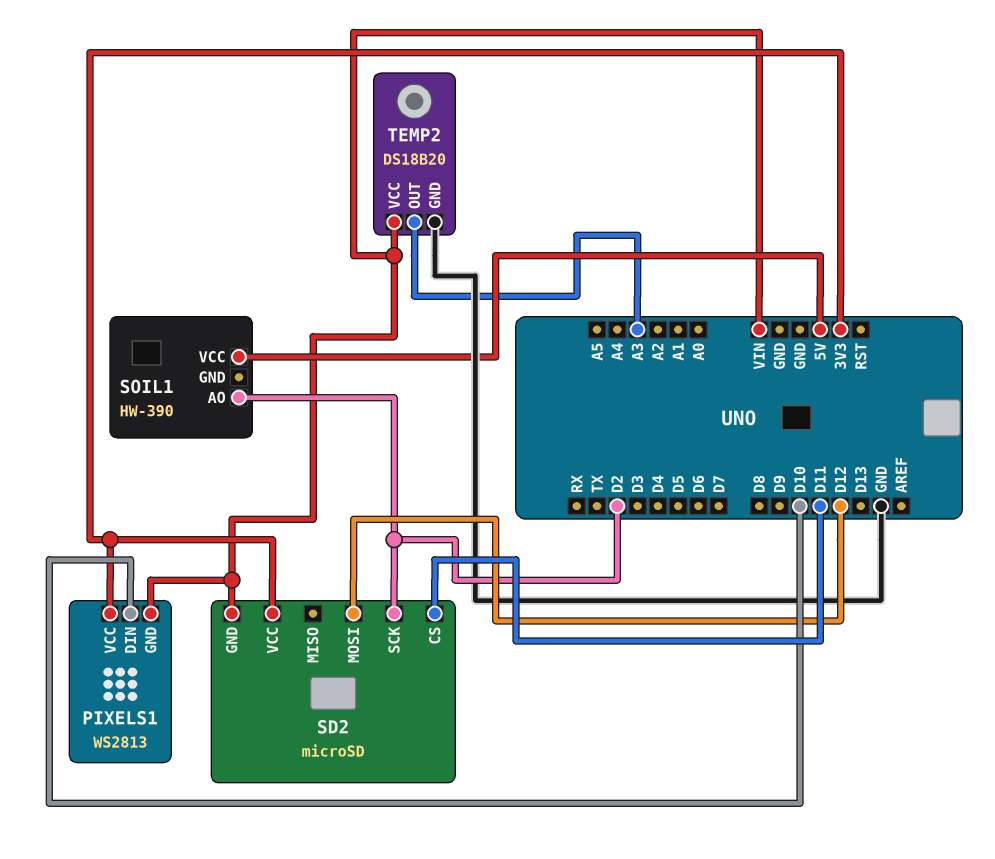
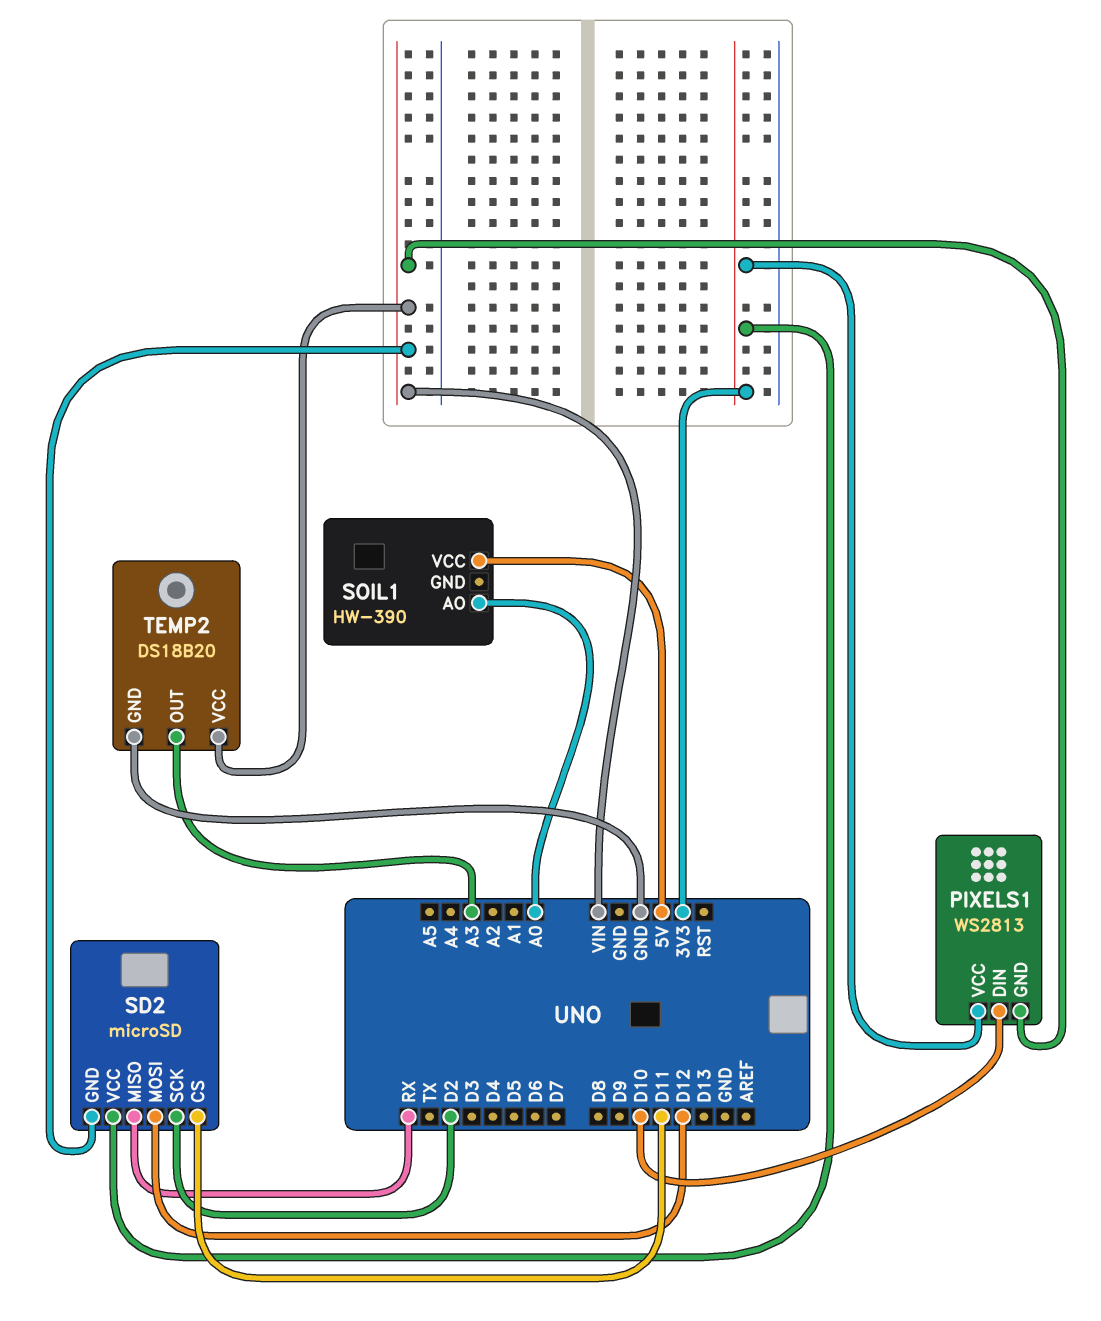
SD2 pin MISO: none -> RX
SOIL1 pin AO: D2 -> A0

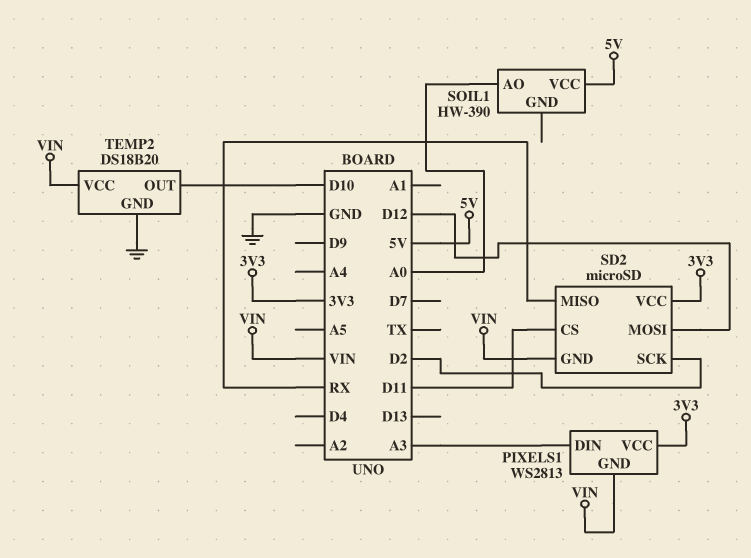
PIXELS1 pin DIN: D10 -> A3
TEMP2 pin OUT: A3 -> D10

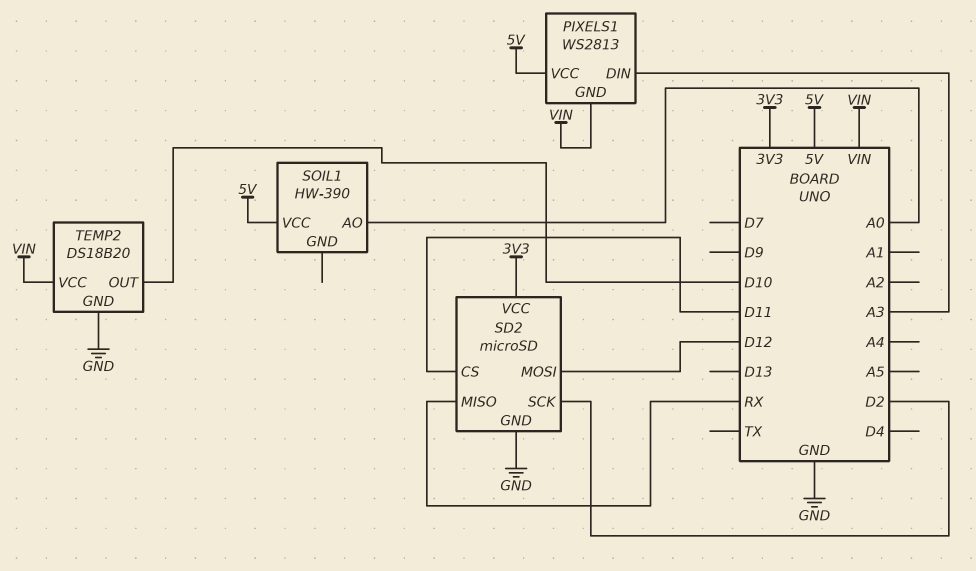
PIXELS1 pin VCC: 3V3 -> 5V
SD2 pin GND: VIN -> GND

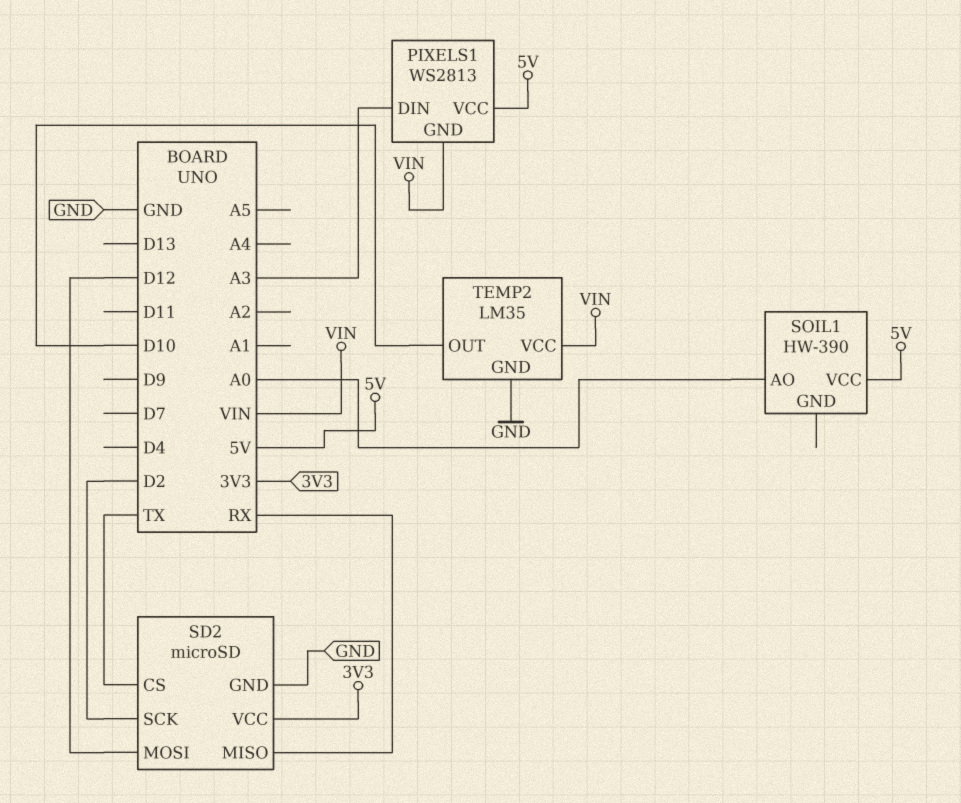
SD2 pin CS: D11 -> TX
TEMP2: DS18B20 -> LM35

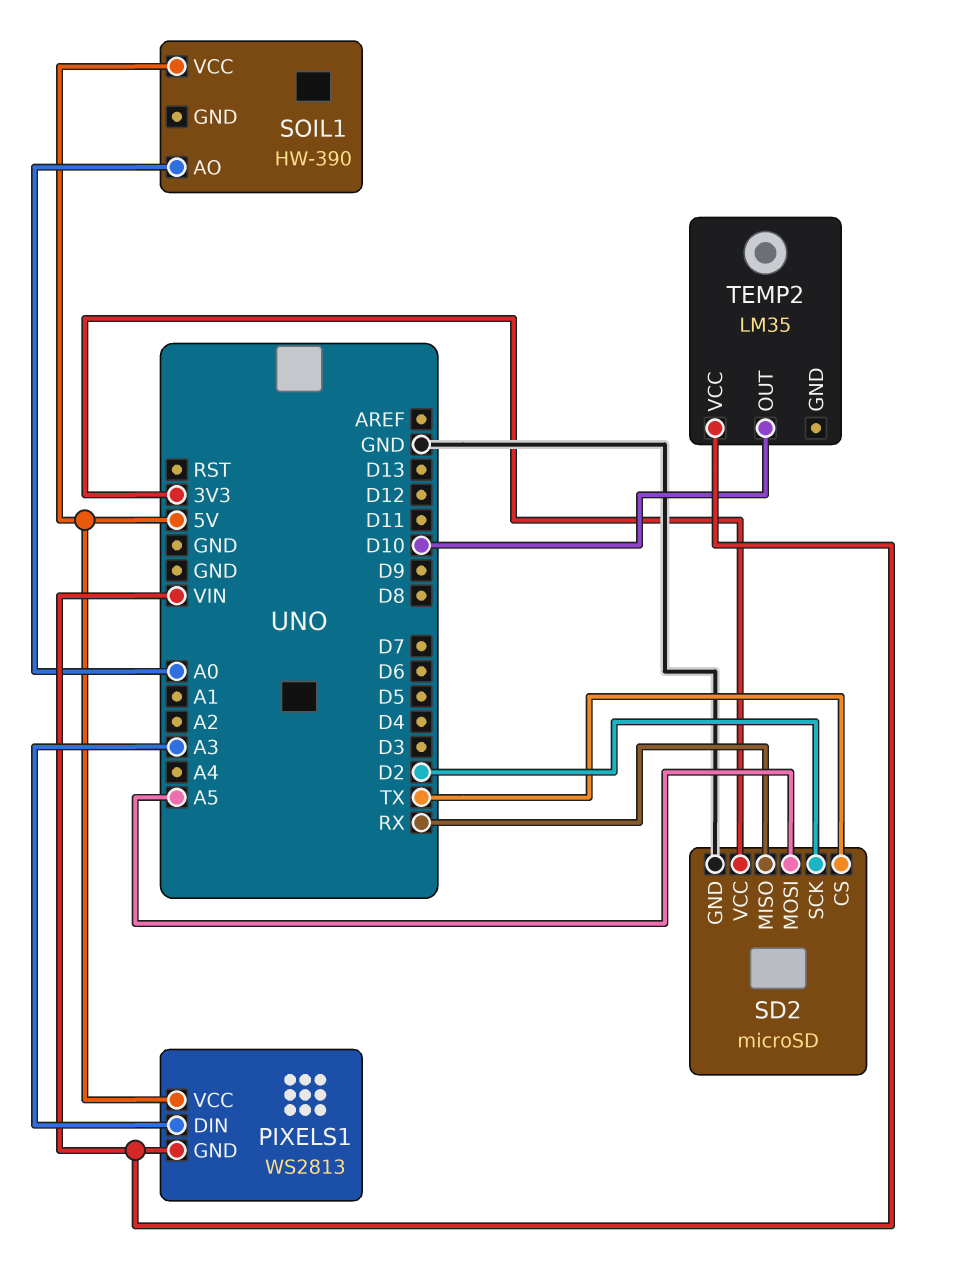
SD2 pin MOSI: D12 -> A5
TEMP2 pin GND: GND -> none

